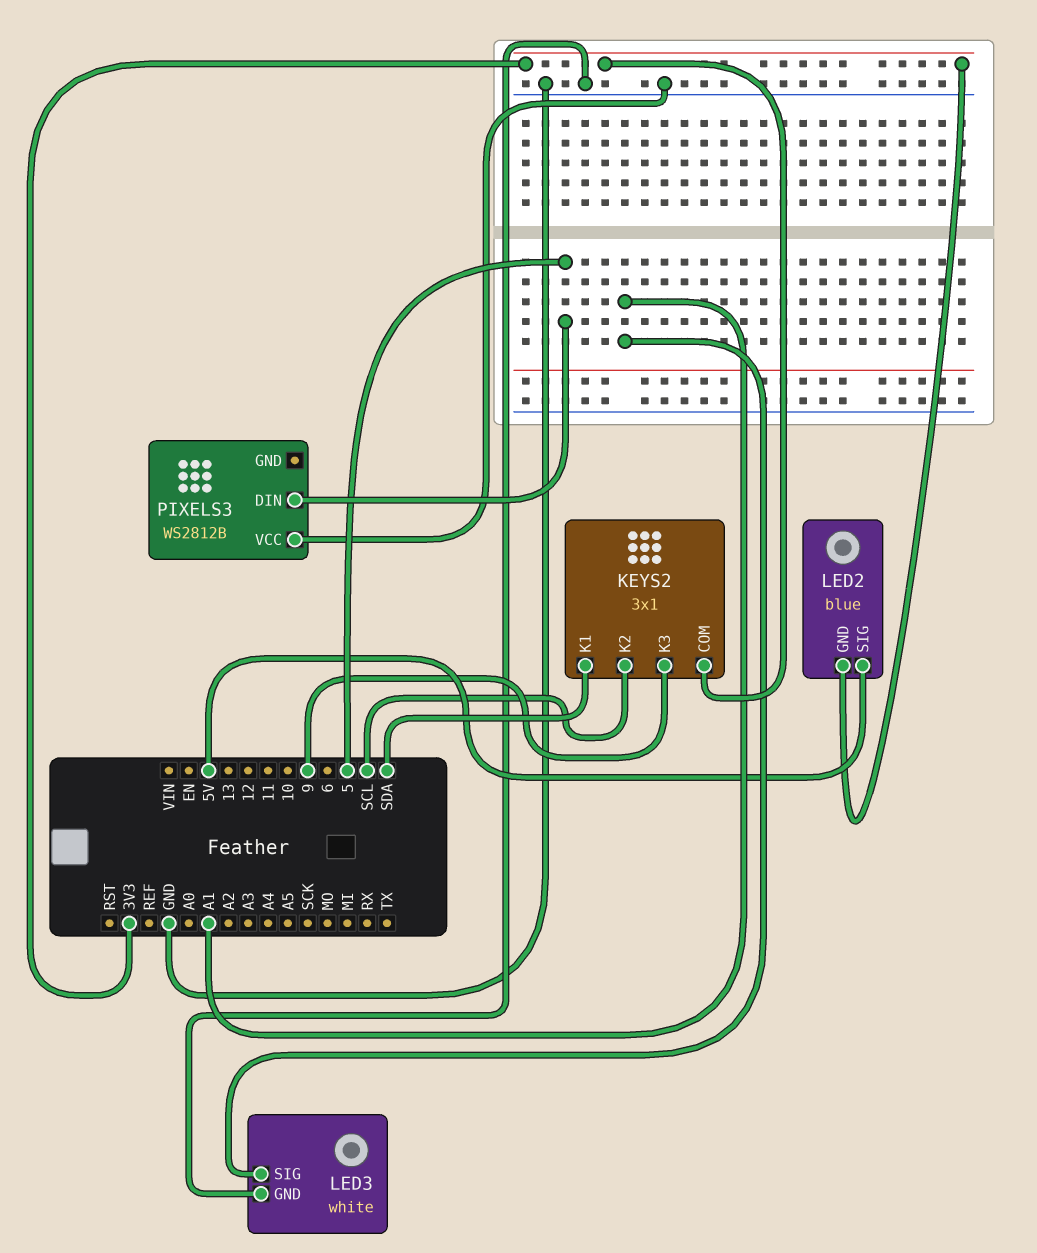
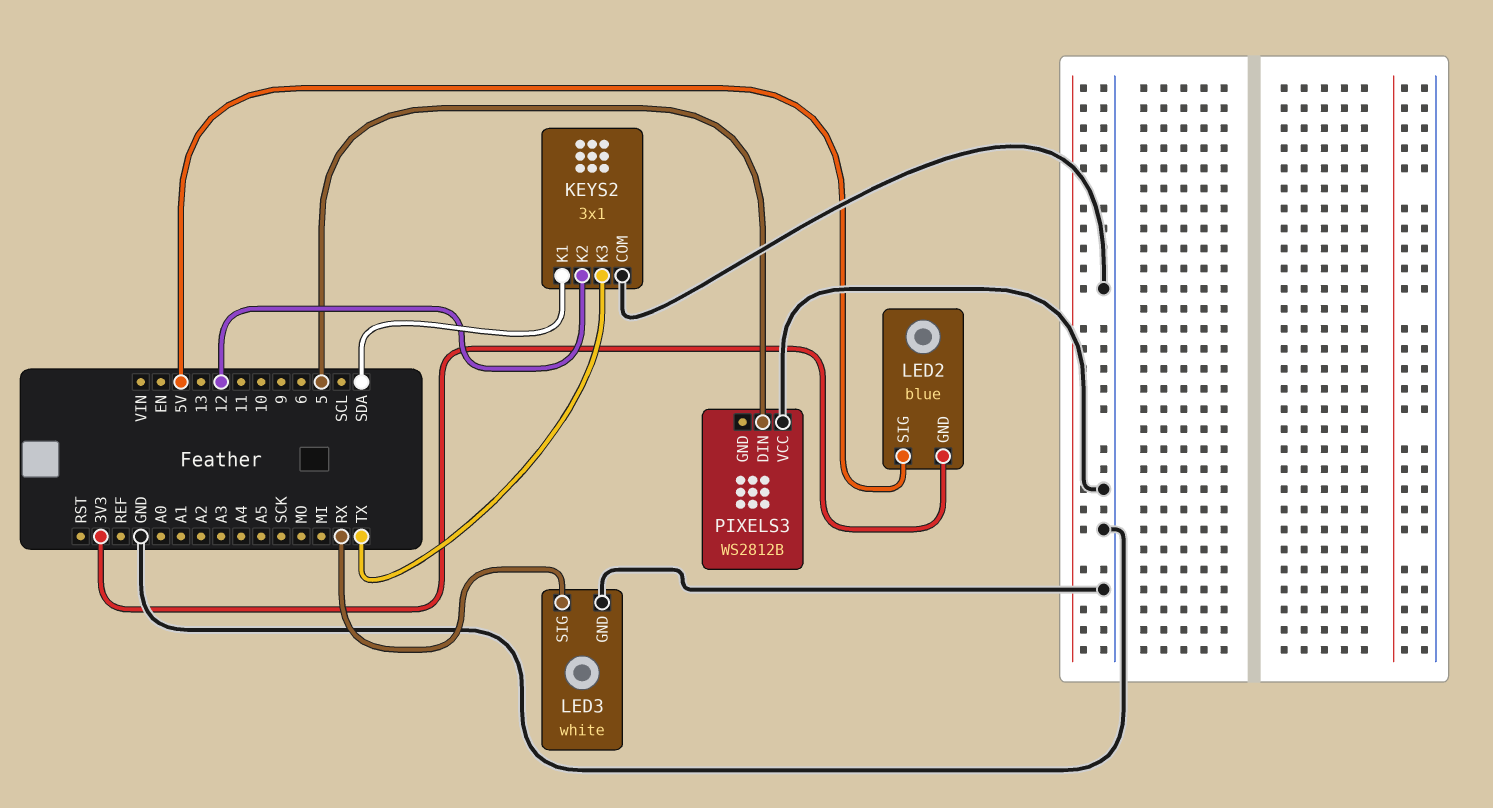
KEYS2 pin COM: 3V3 -> GND
KEYS2 pin K2: SCL -> 12
KEYS2 pin K3: 9 -> TX
LED3 pin SIG: A1 -> RX

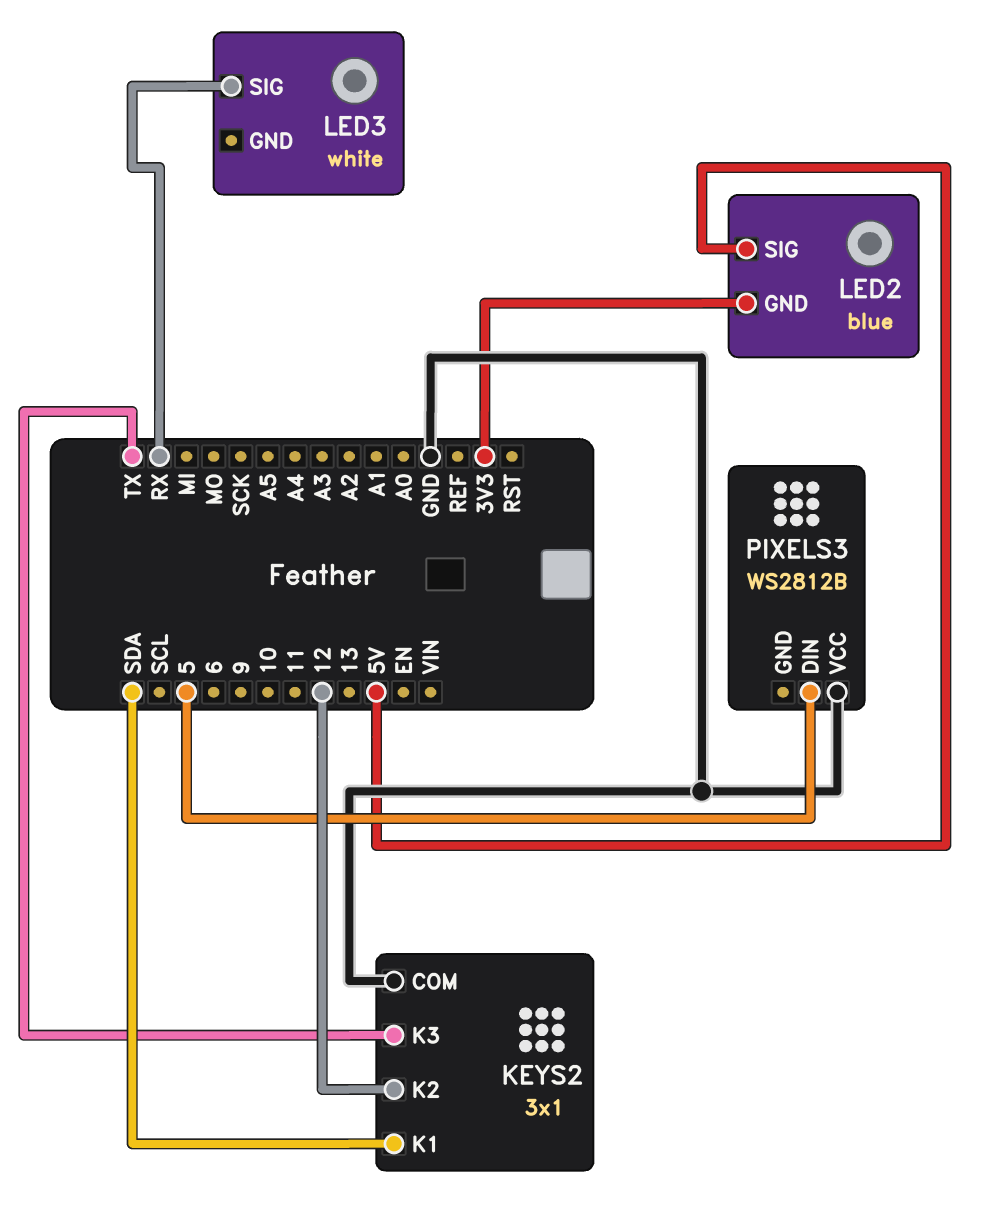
LED3 pin GND: GND -> none

